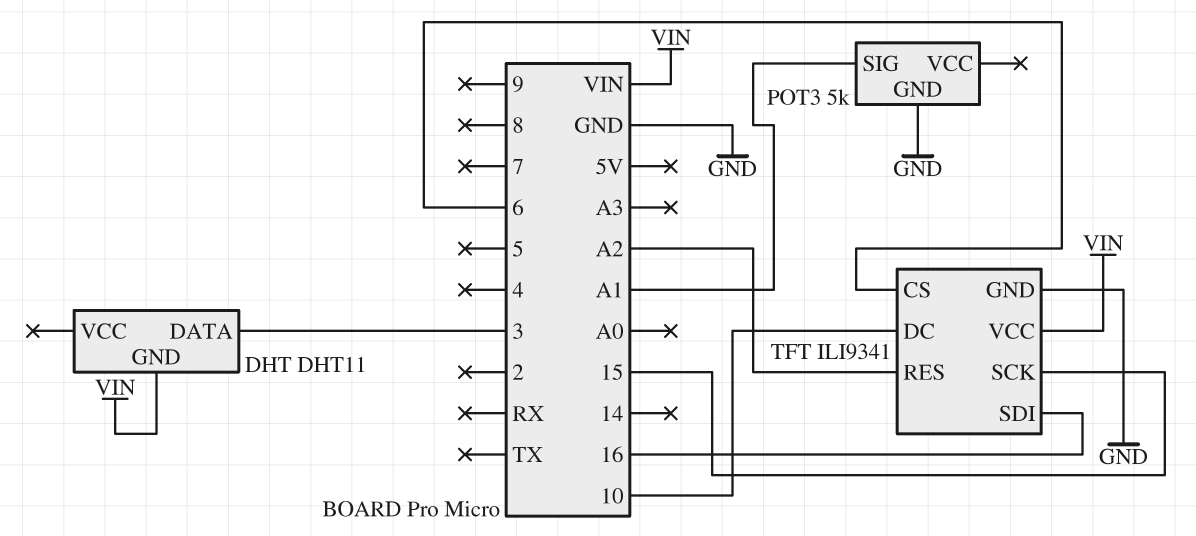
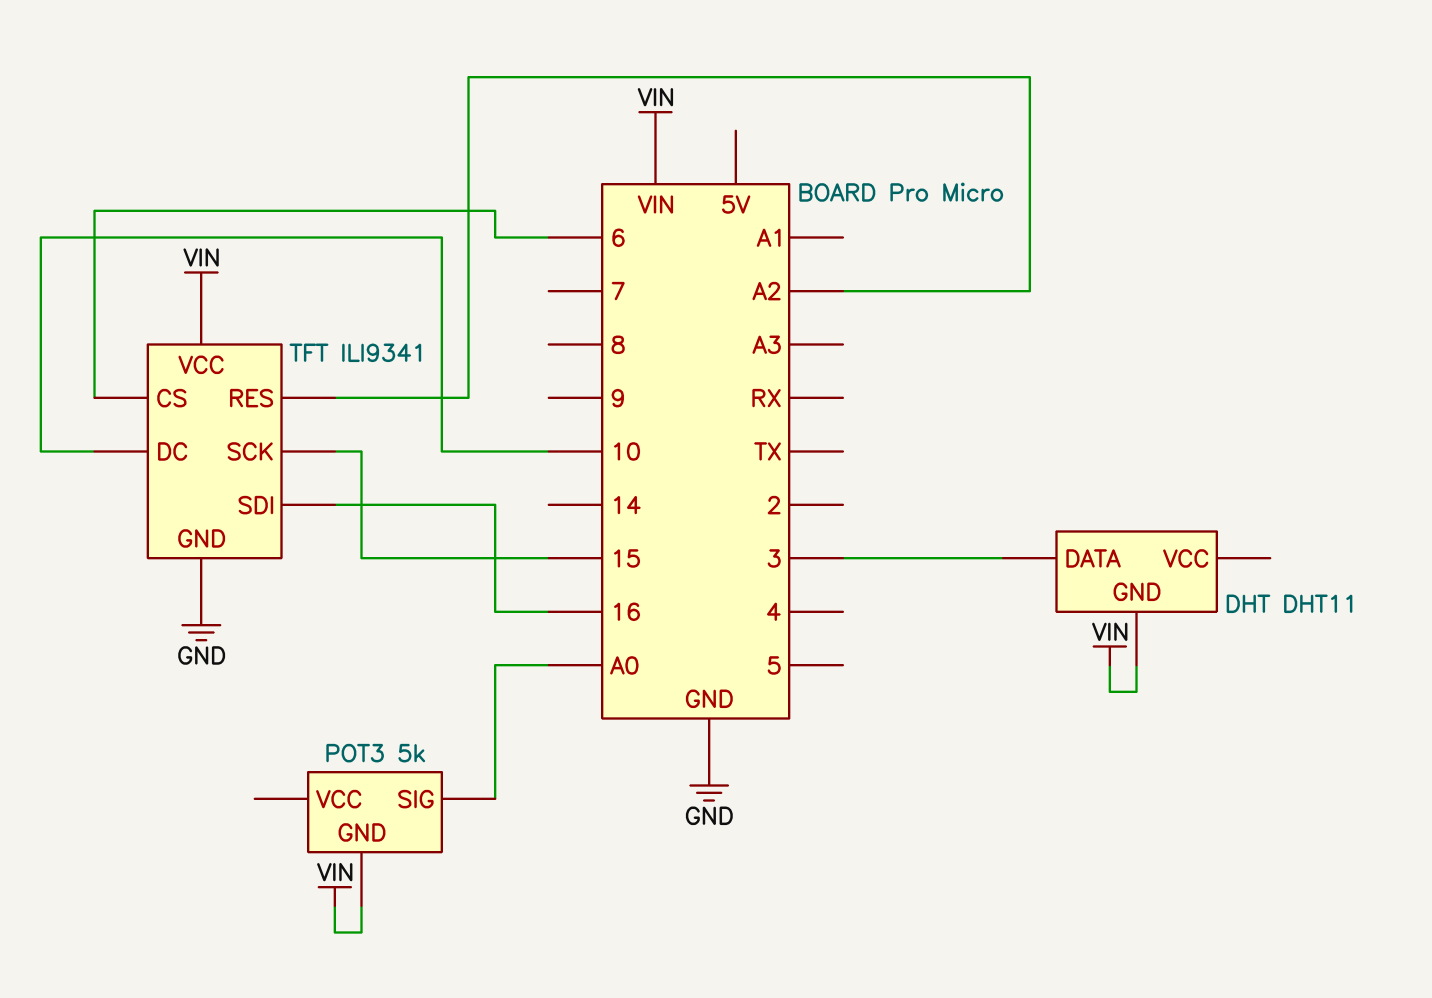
POT3 pin GND: GND -> VIN
POT3 pin SIG: A1 -> A0

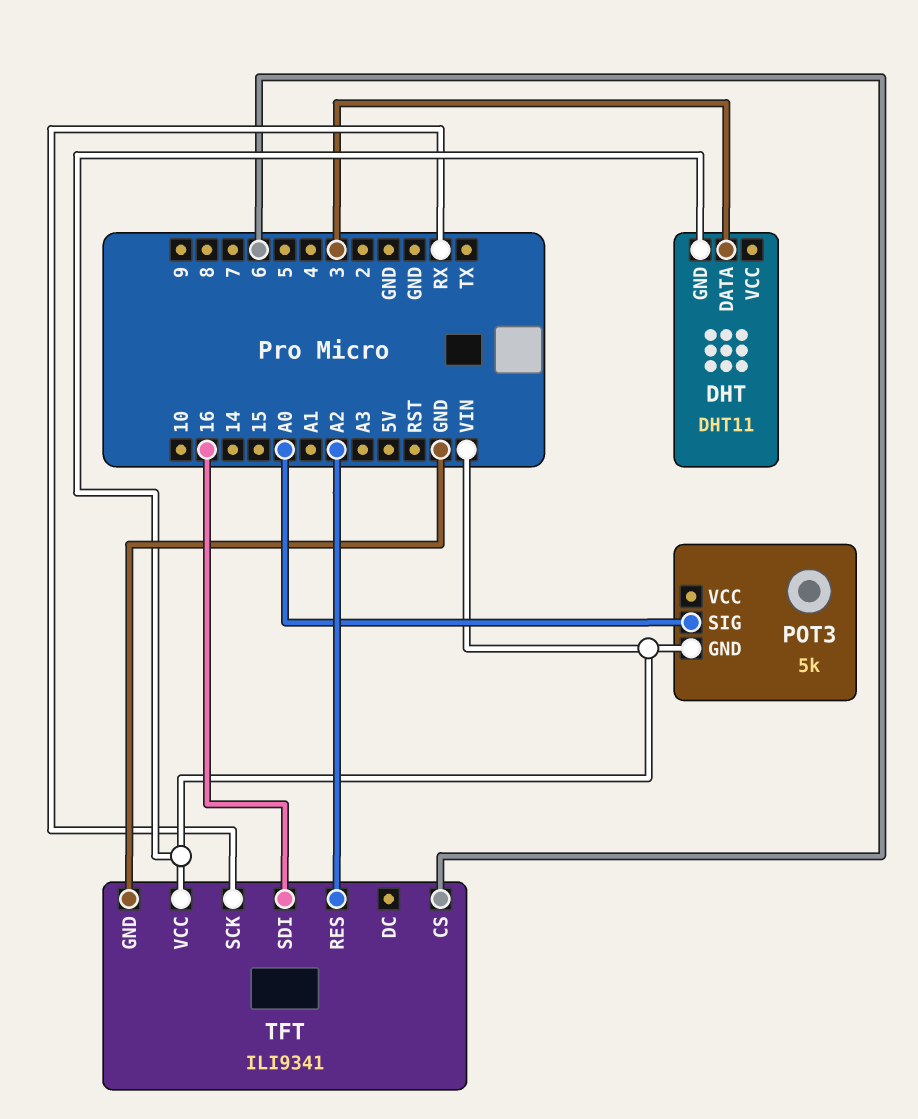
TFT pin DC: 10 -> none
TFT pin SCK: 15 -> RX

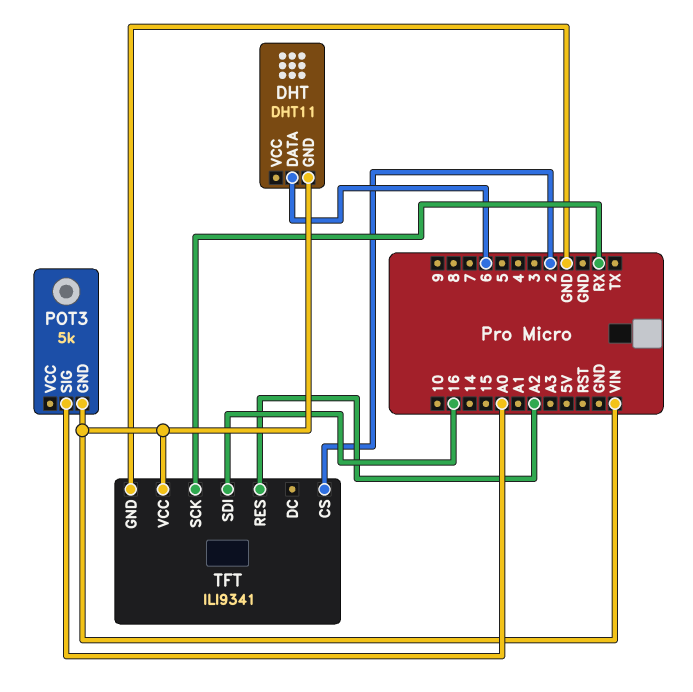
DHT pin DATA: 3 -> 6
TFT pin CS: 6 -> 2

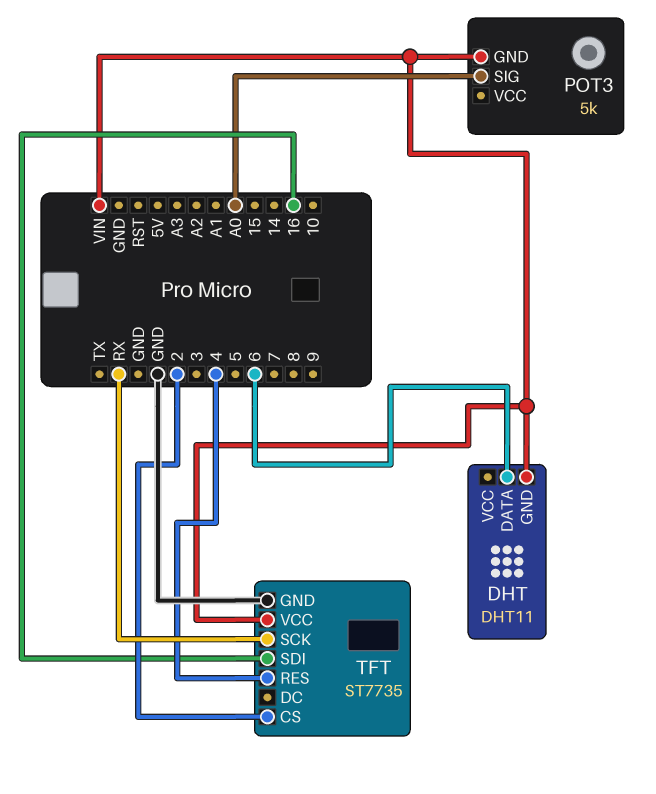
TFT: ILI9341 -> ST7735
TFT pin RES: A2 -> 4

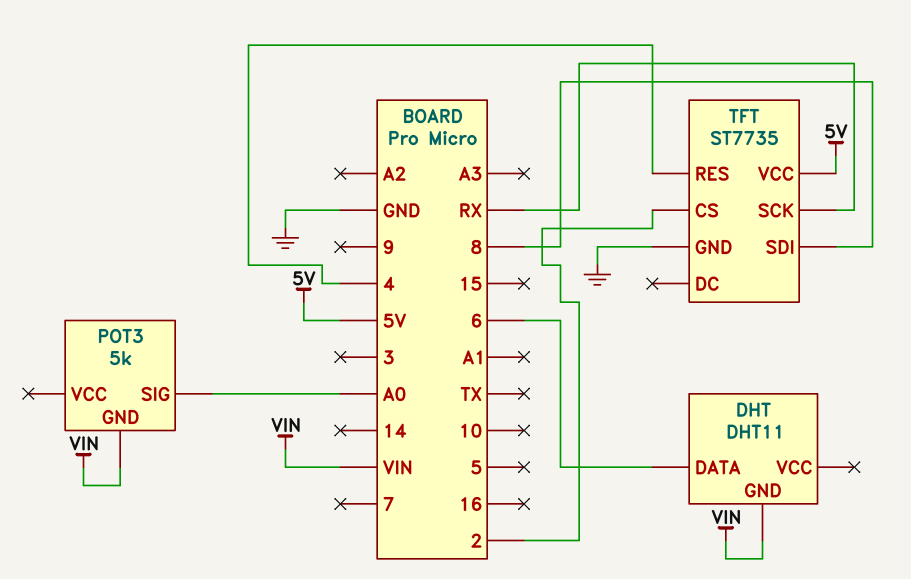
TFT pin SDI: 16 -> 8
TFT pin VCC: VIN -> 5V

